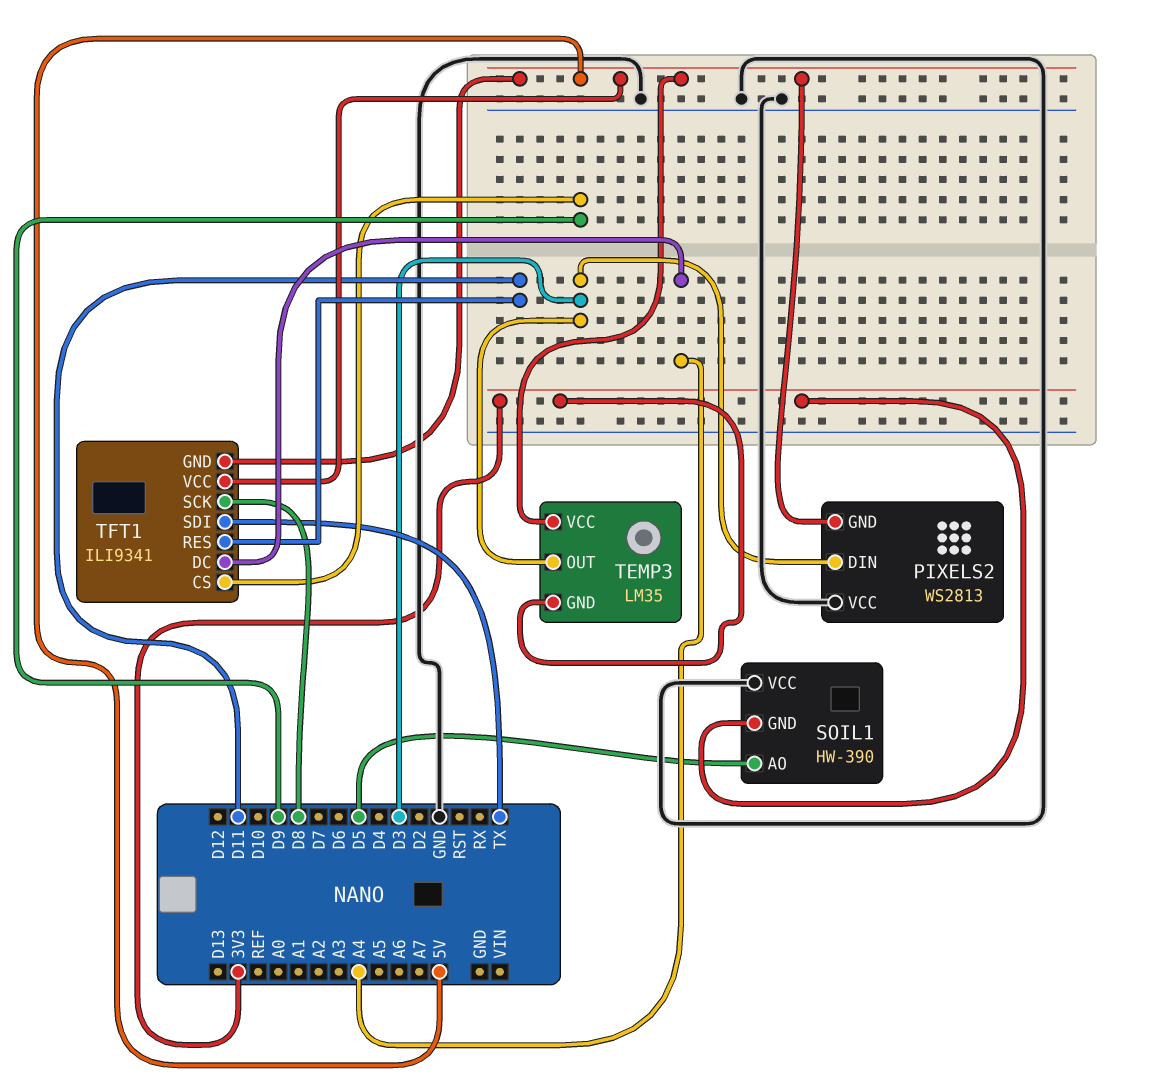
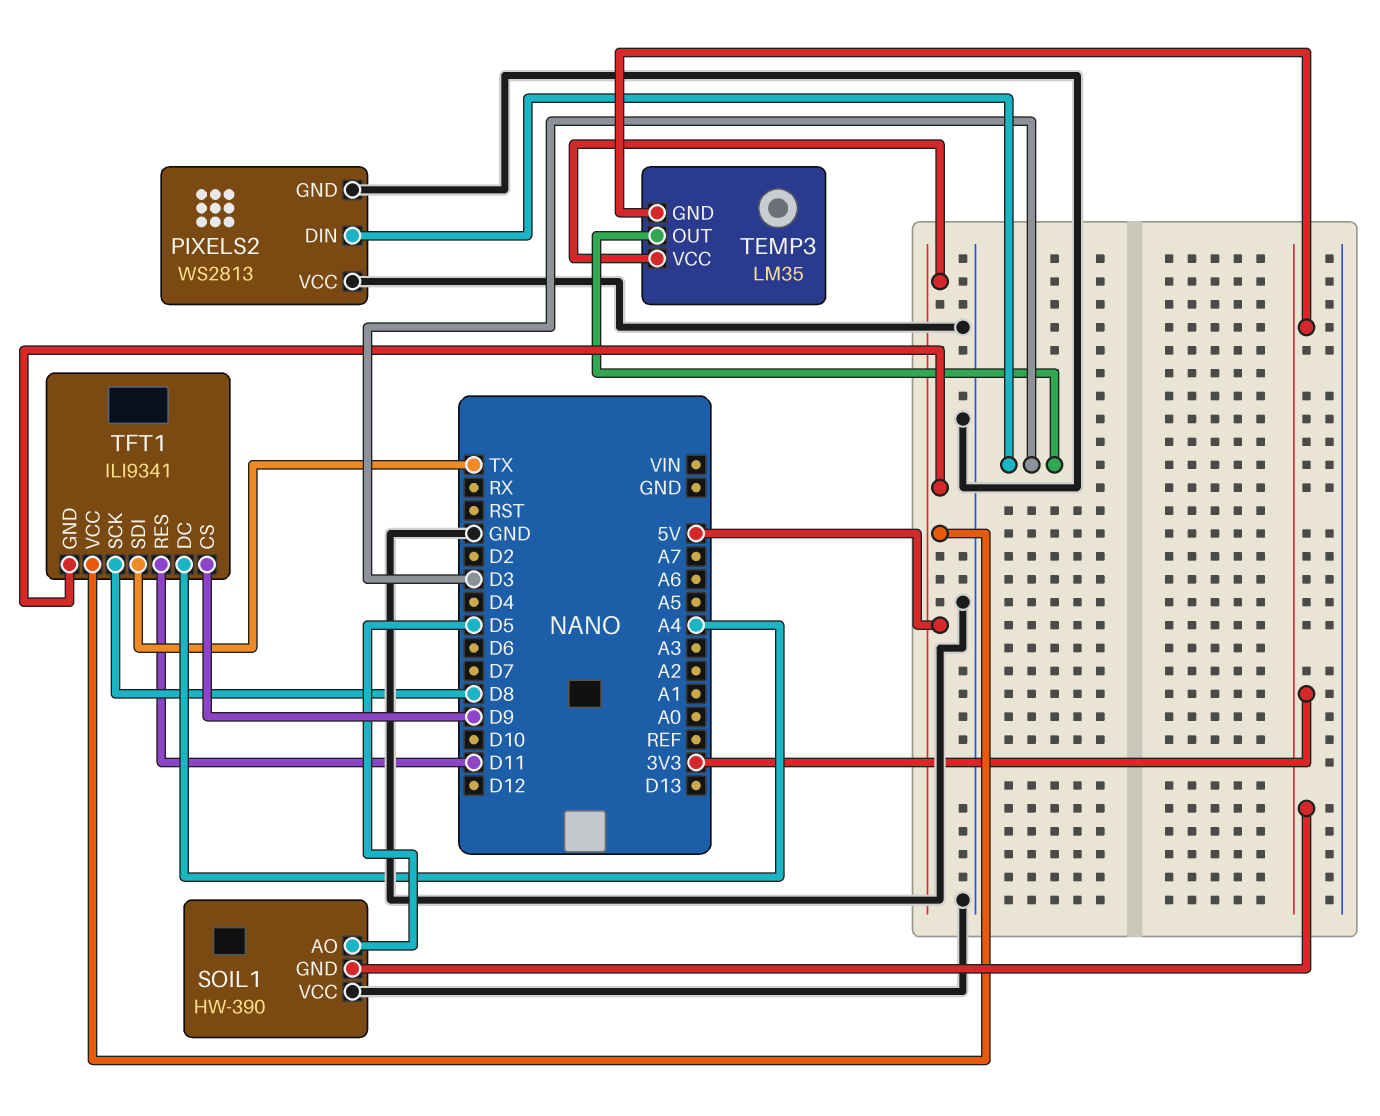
PIXELS2 pin GND: 5V -> GND

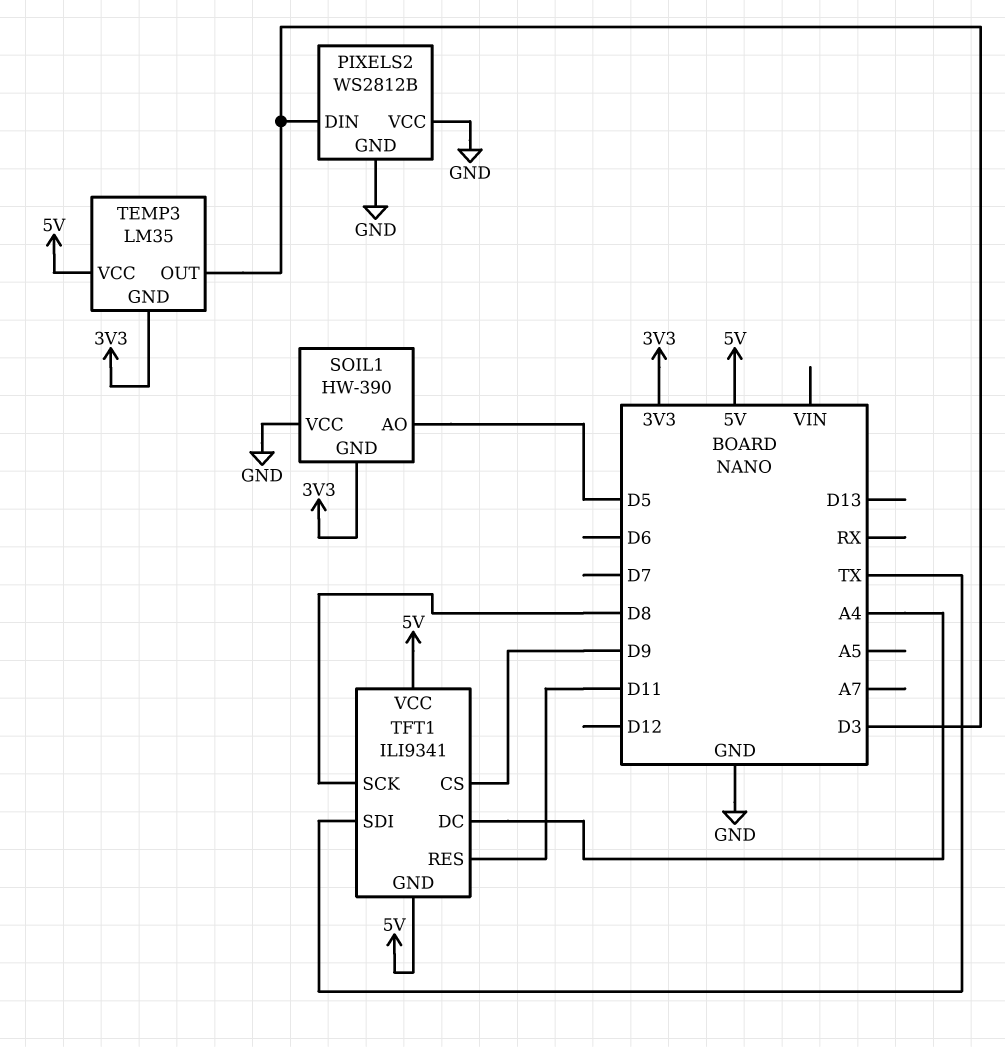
PIXELS2: WS2813 -> WS2812B

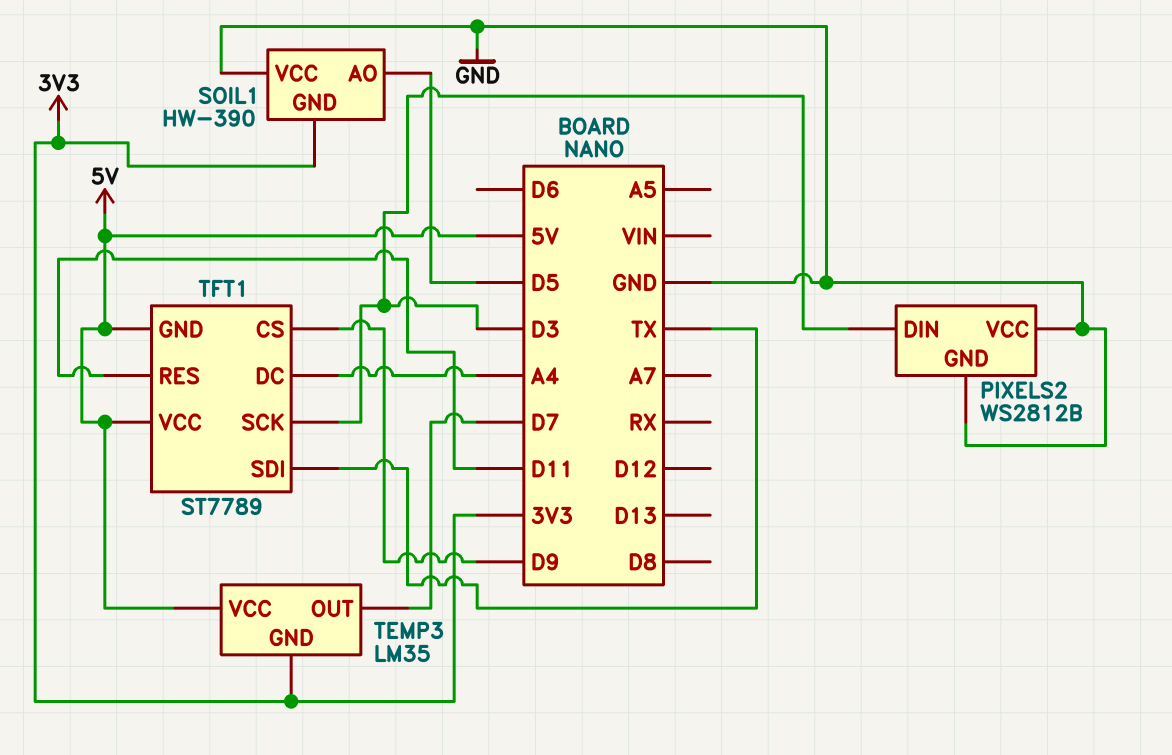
TEMP3 pin OUT: D3 -> D7
TFT1: ILI9341 -> ST7789
TFT1 pin SCK: D8 -> D3

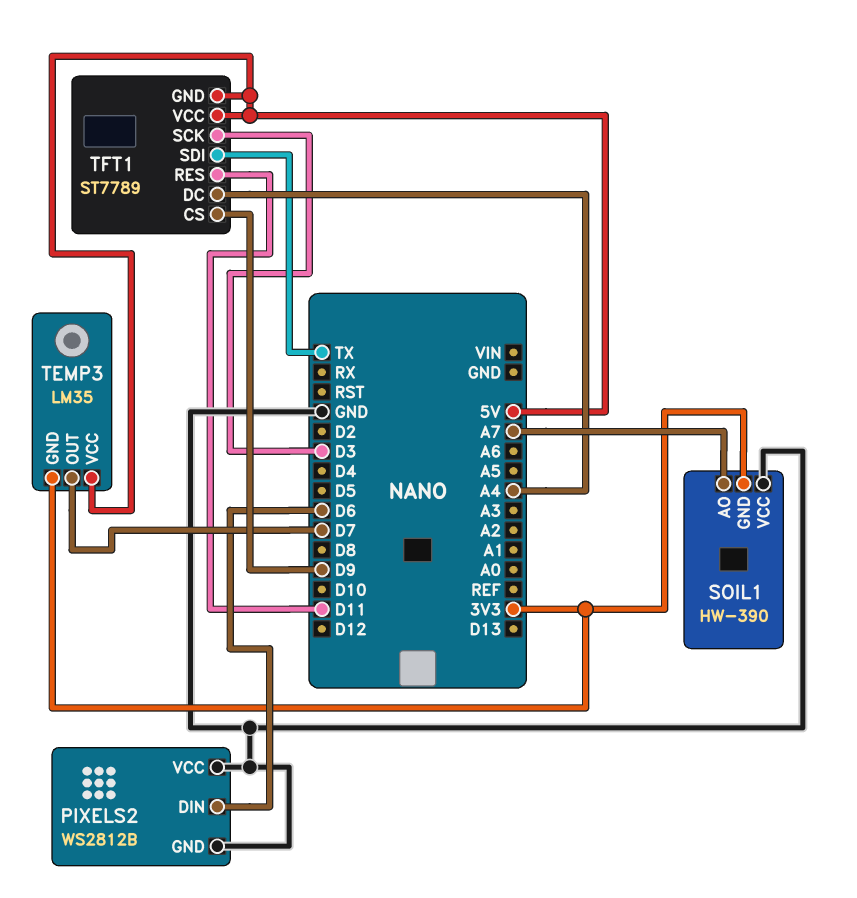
PIXELS2 pin DIN: D3 -> D6
SOIL1 pin AO: D5 -> A7

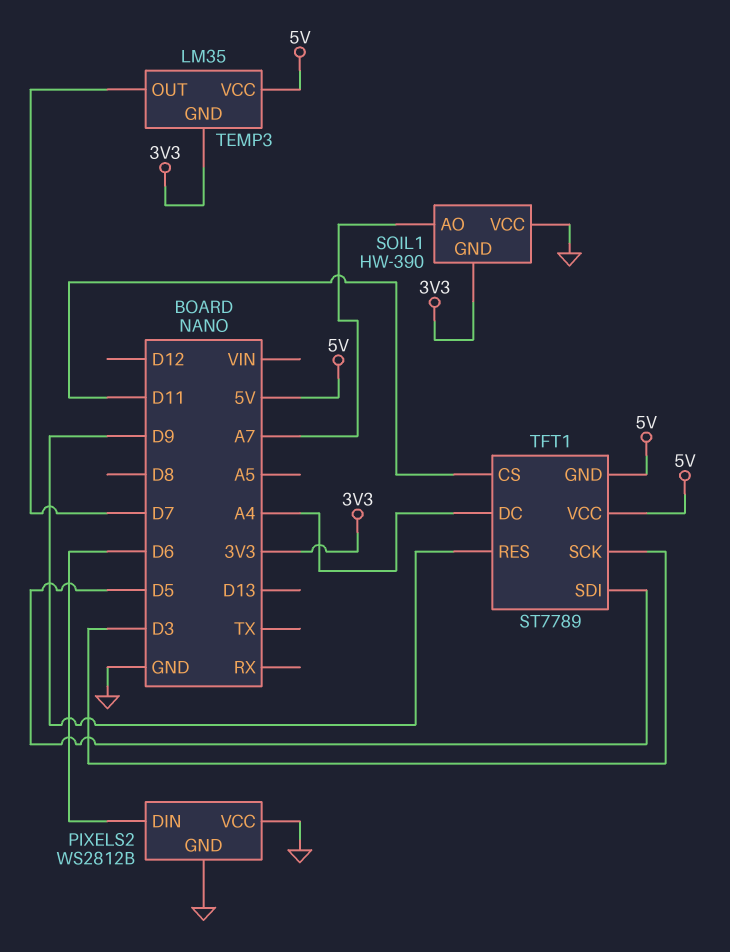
TFT1 pin CS: D9 -> D11
TFT1 pin RES: D11 -> D9
TFT1 pin SDI: TX -> D5

